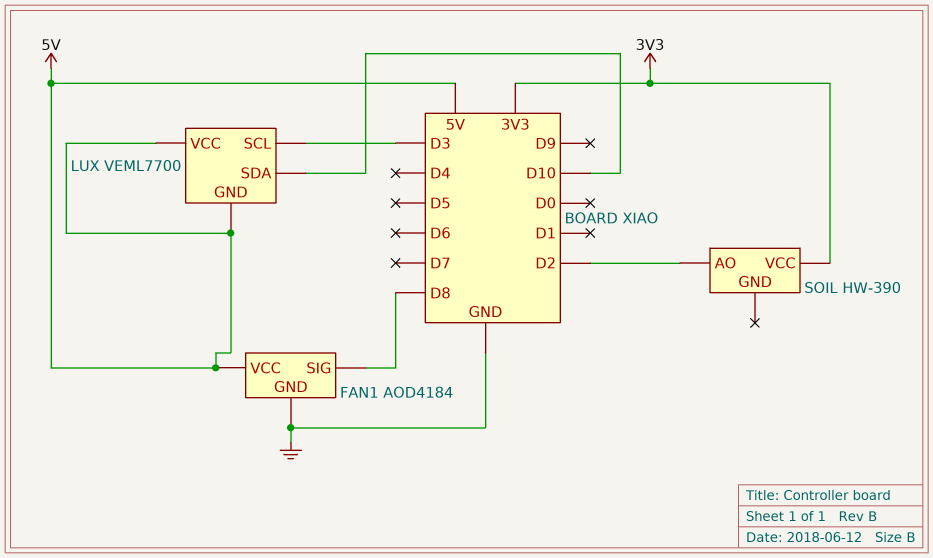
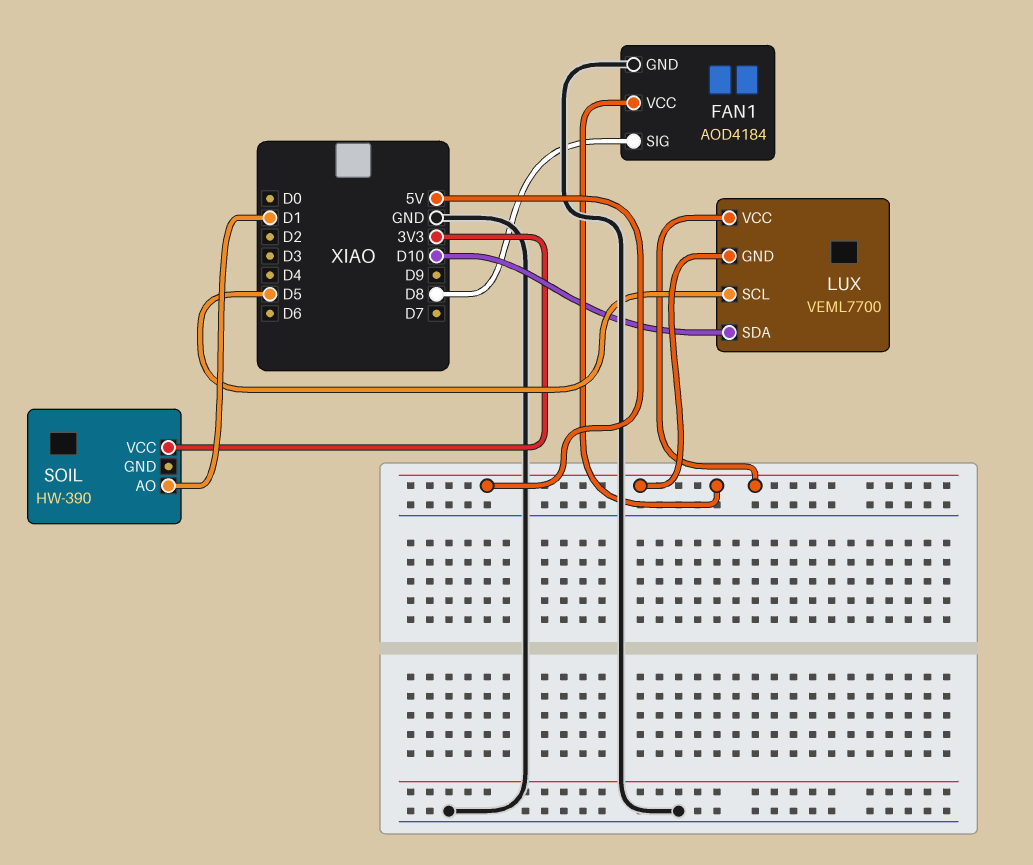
LUX pin SCL: D3 -> D5
SOIL pin AO: D2 -> D1

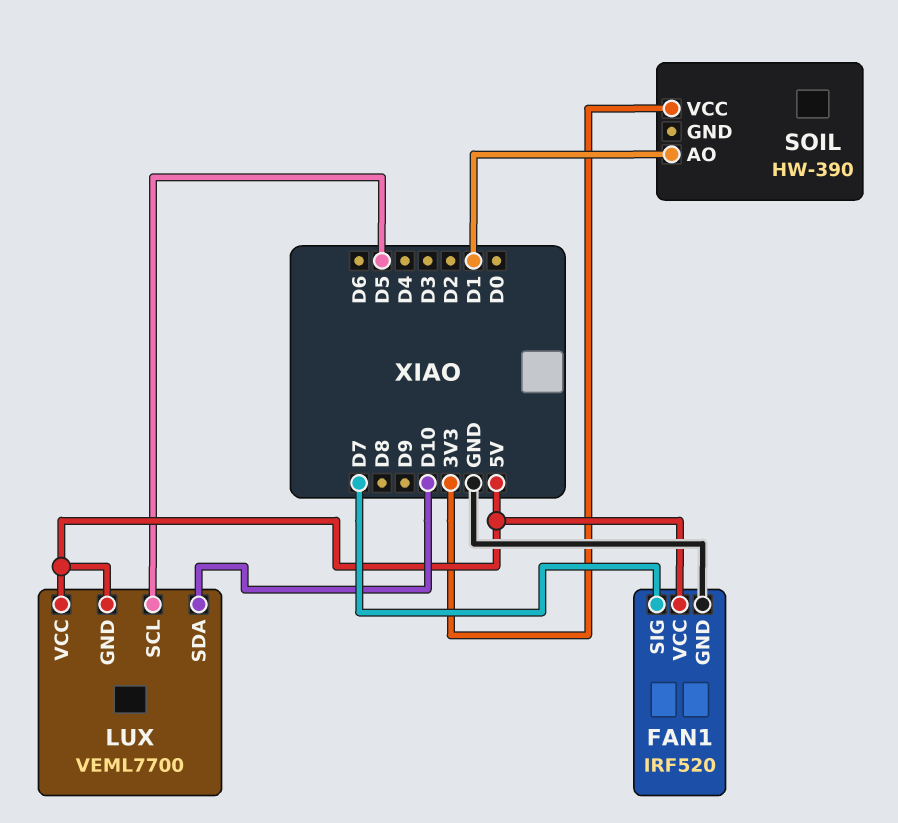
FAN1: AOD4184 -> IRF520
FAN1 pin SIG: D8 -> D7

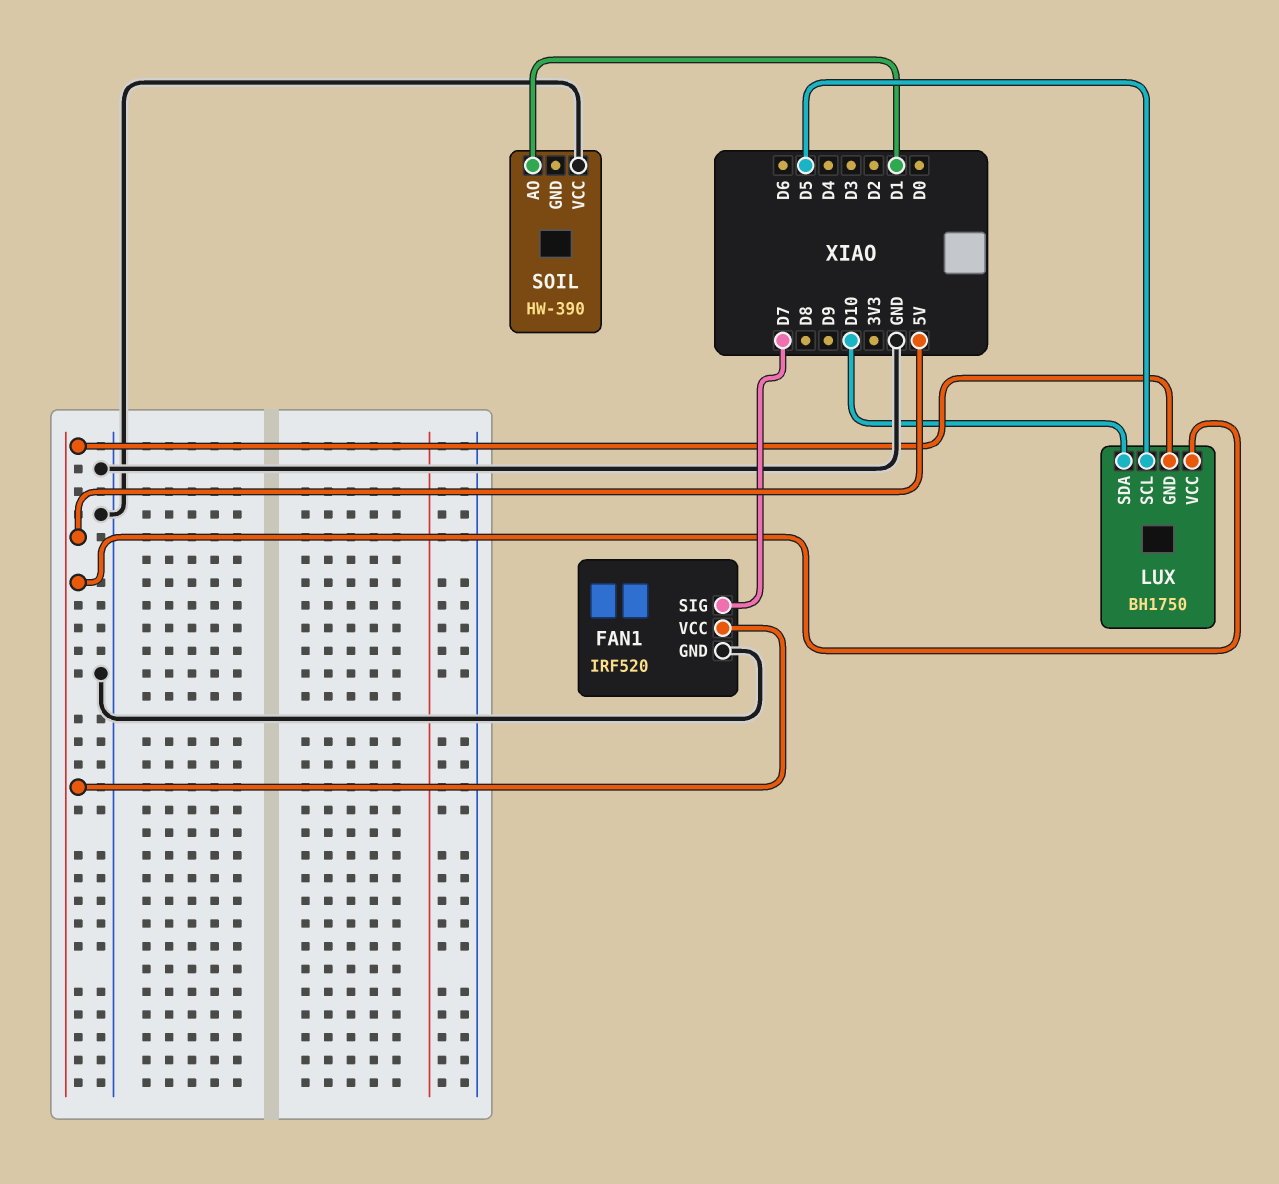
LUX: VEML7700 -> BH1750
SOIL pin VCC: 3V3 -> GND

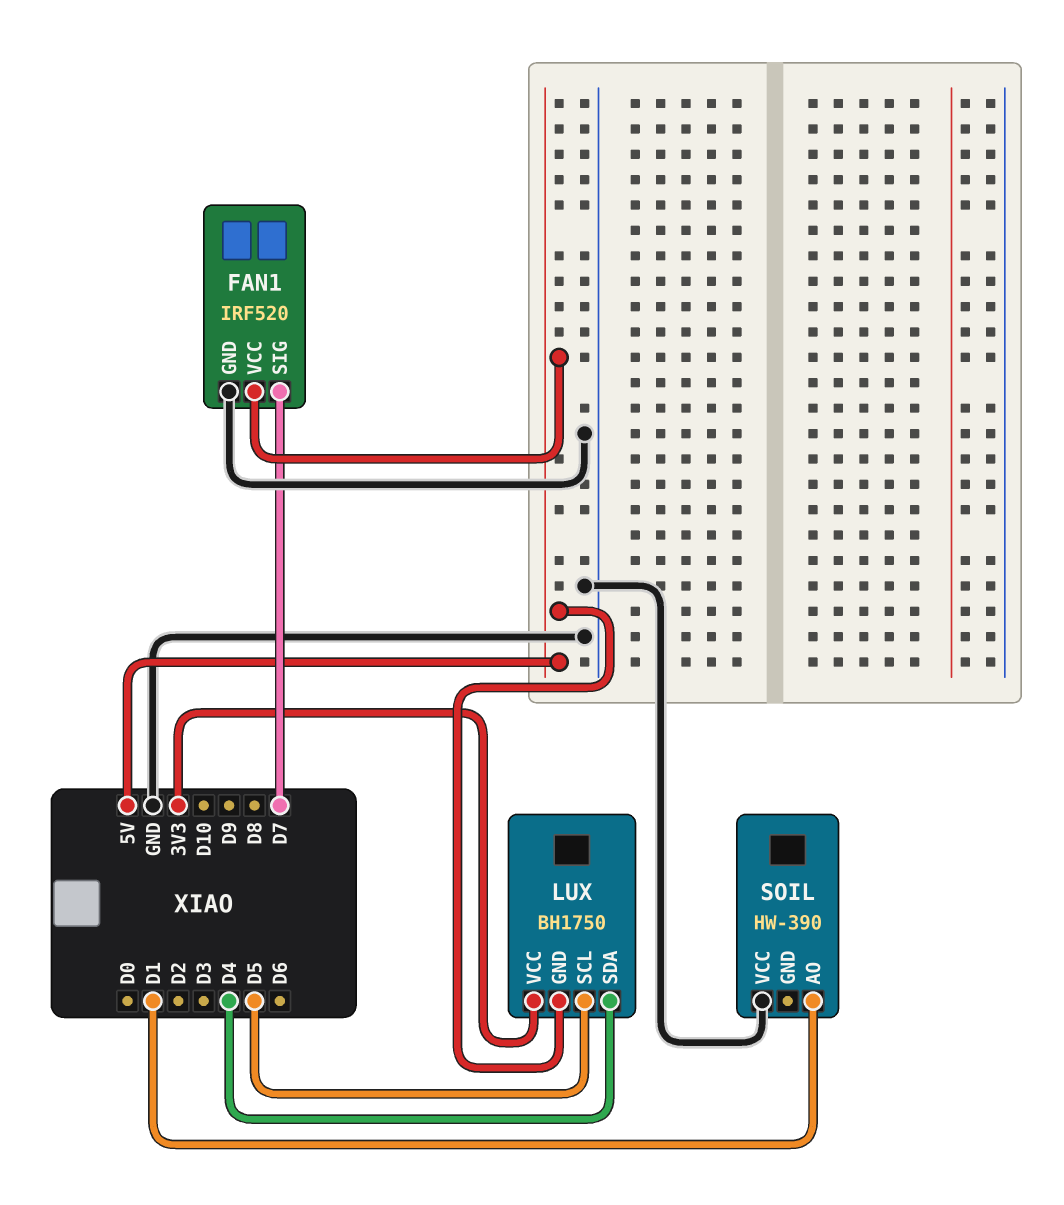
LUX pin SDA: D10 -> D4
LUX pin VCC: 5V -> 3V3

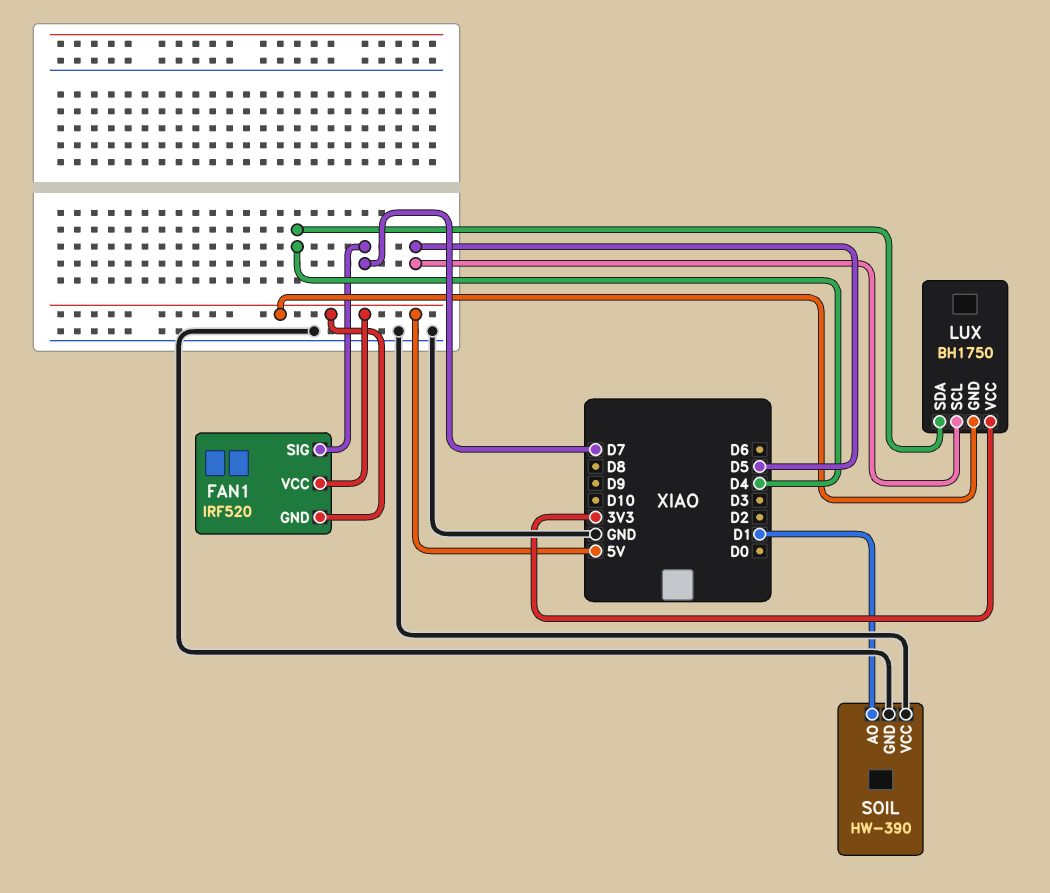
FAN1 pin GND: GND -> 5V
SOIL pin GND: none -> GND

